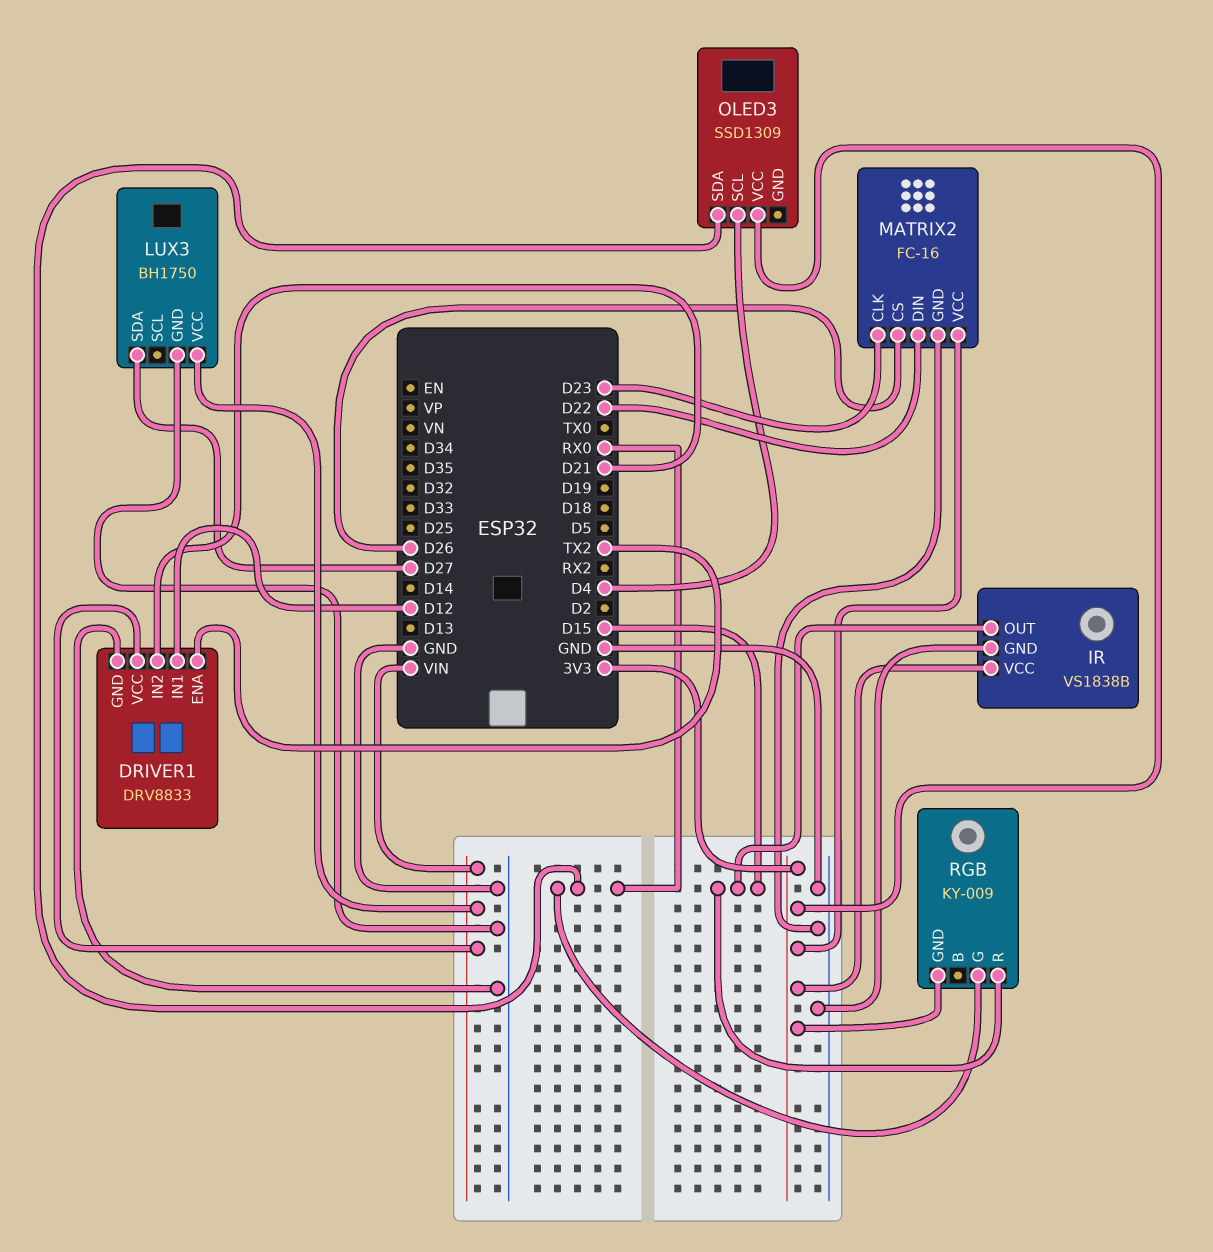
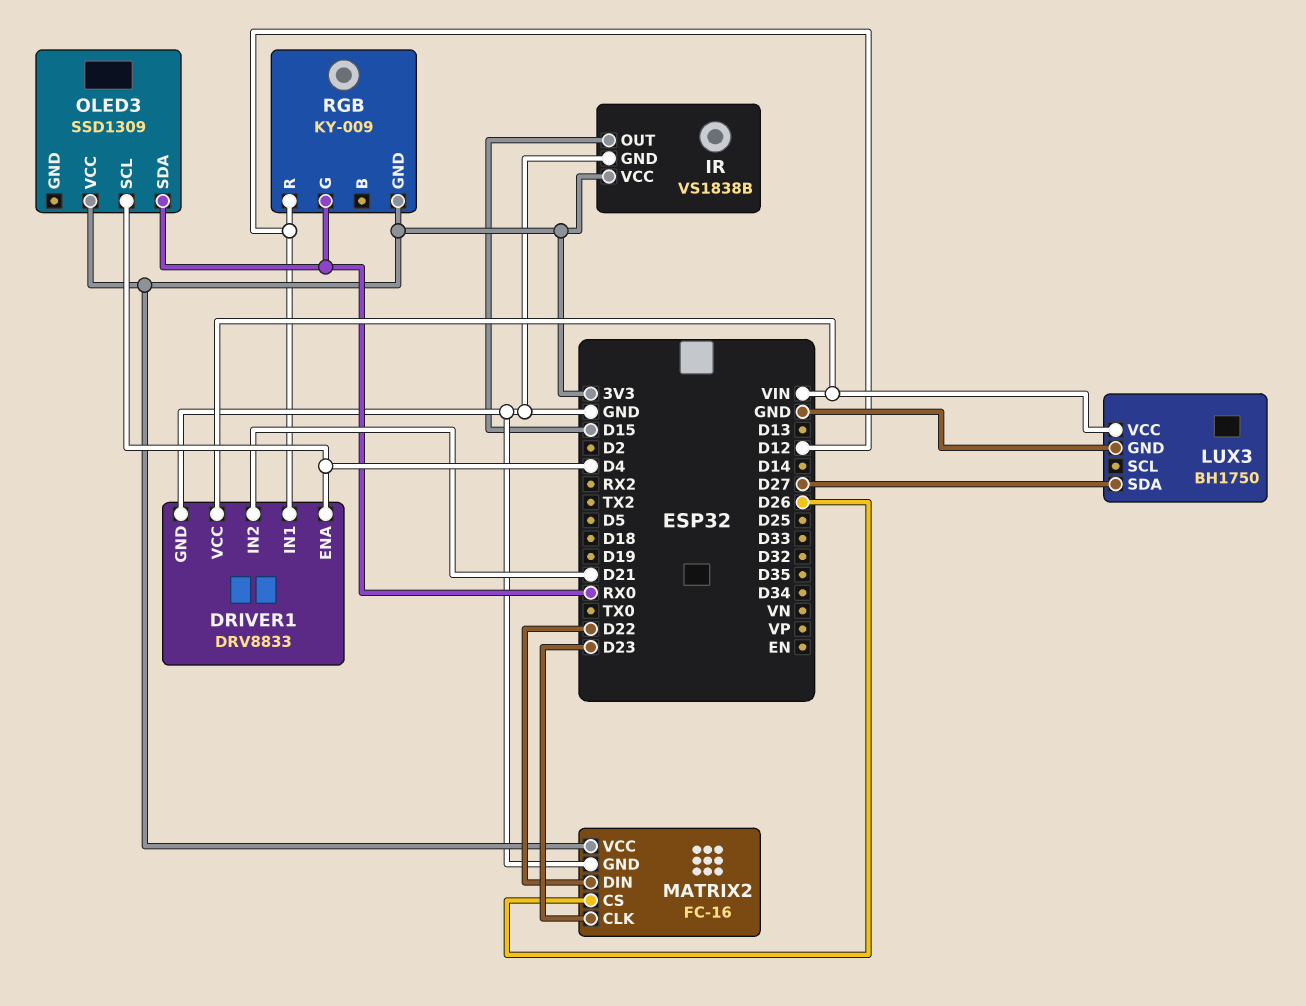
DRIVER1 pin ENA: TX2 -> D4
RGB pin R: D15 -> D12

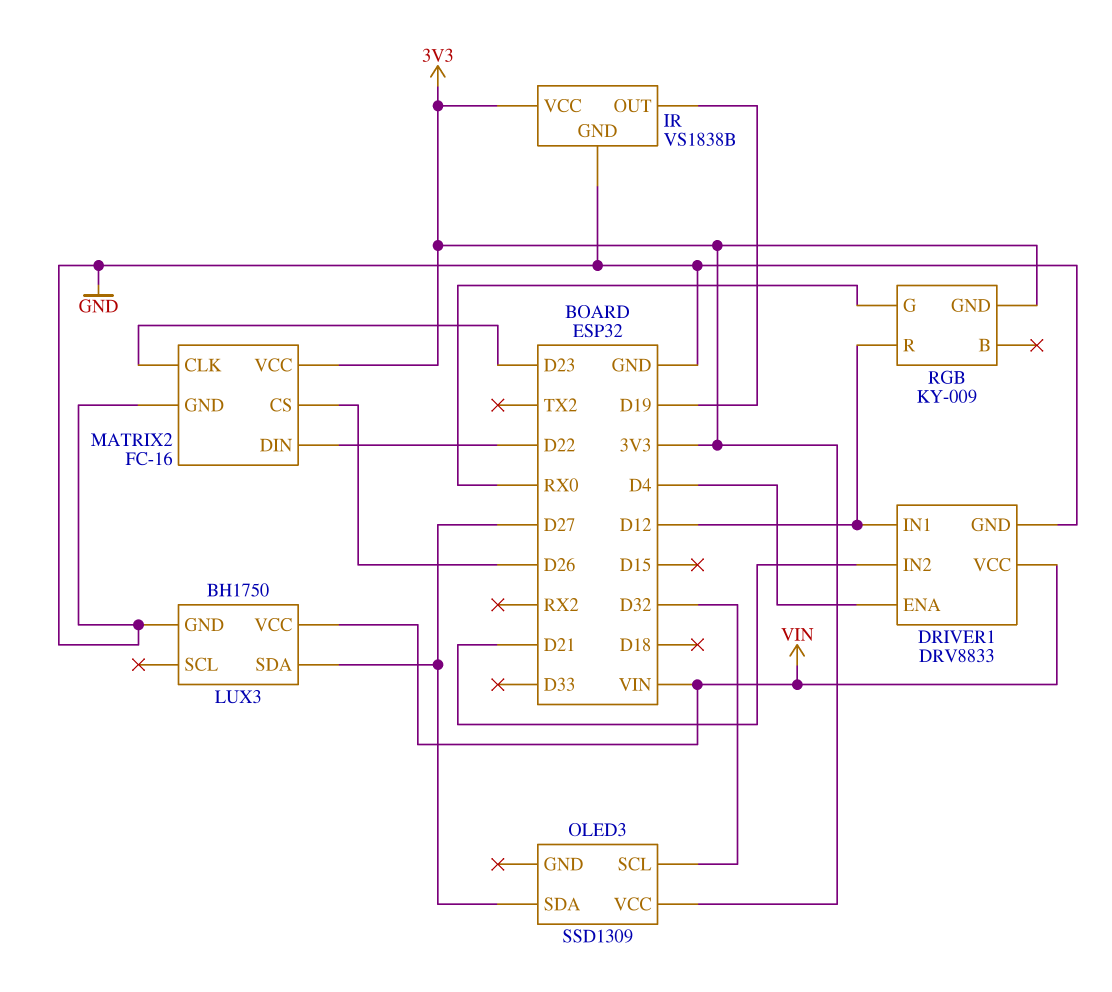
IR pin OUT: D15 -> D19
OLED3 pin SCL: D4 -> D32
OLED3 pin SDA: RX0 -> D27

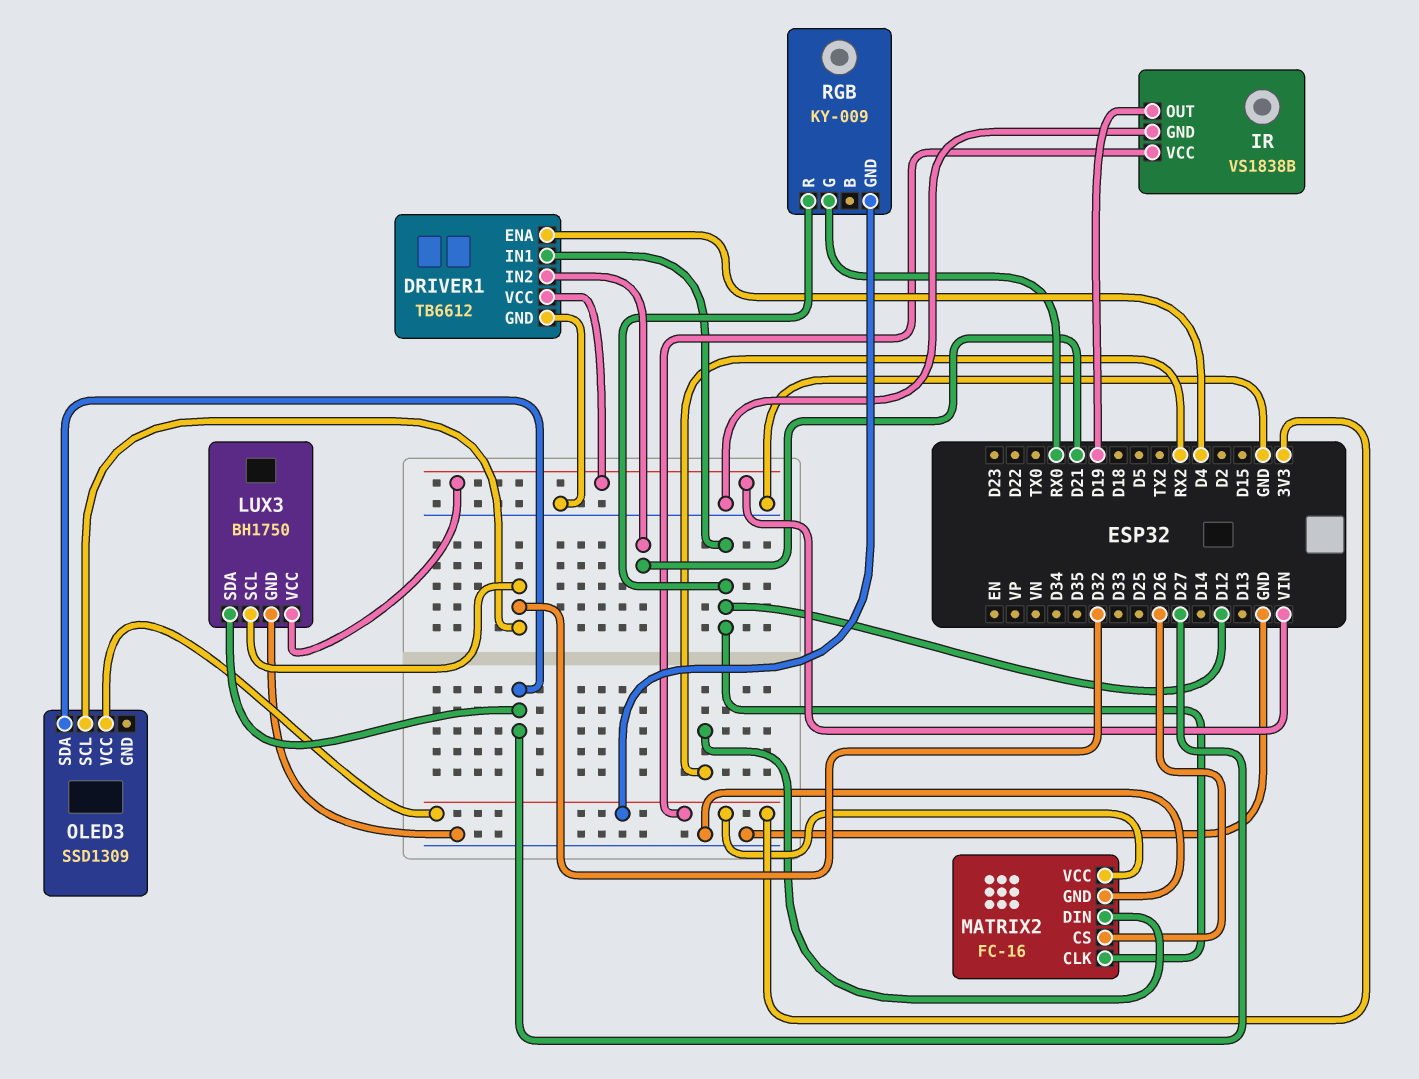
DRIVER1: DRV8833 -> TB6612
LUX3 pin SCL: none -> D32
MATRIX2 pin CLK: D23 -> D12
MATRIX2 pin DIN: D22 -> RX2

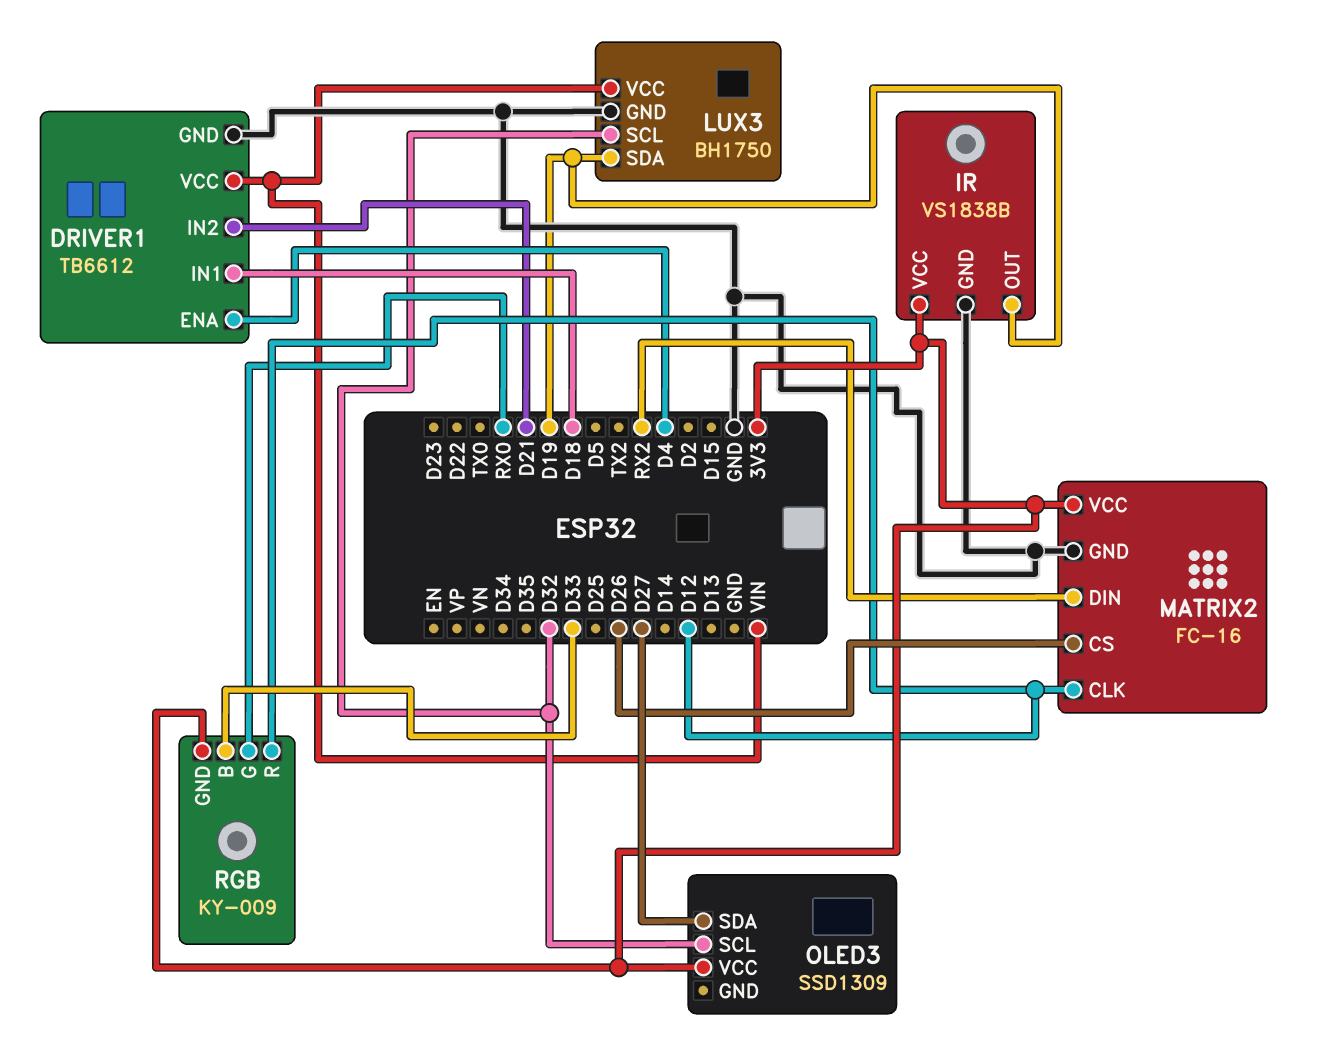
DRIVER1 pin IN1: D12 -> D18
LUX3 pin SDA: D27 -> D19
RGB pin B: none -> D33

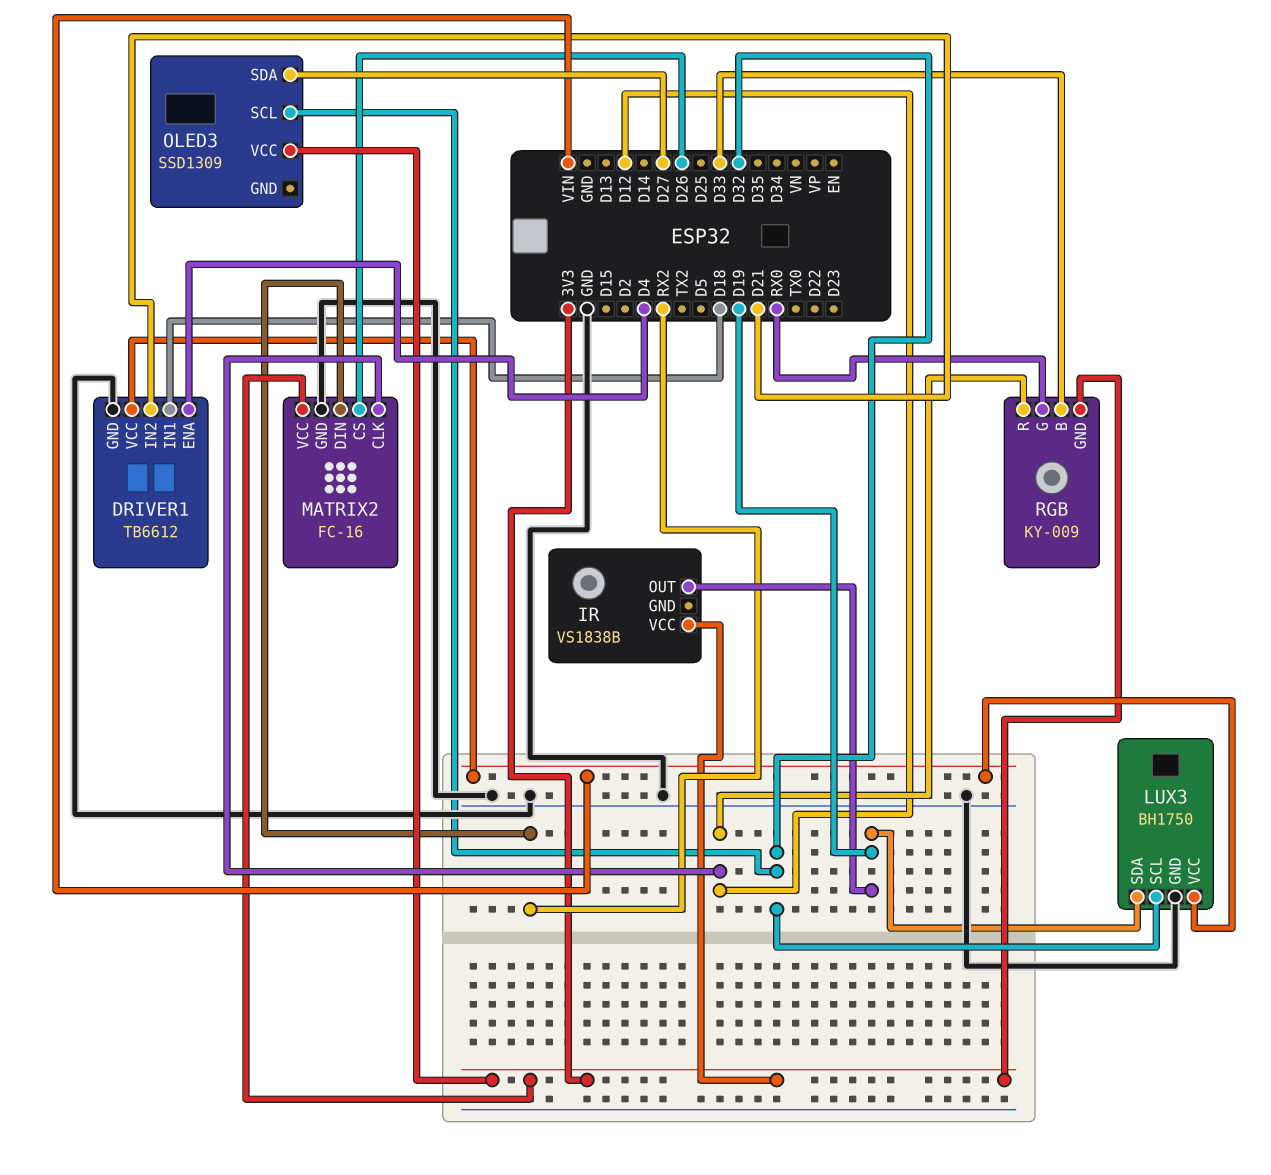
IR pin GND: GND -> none

